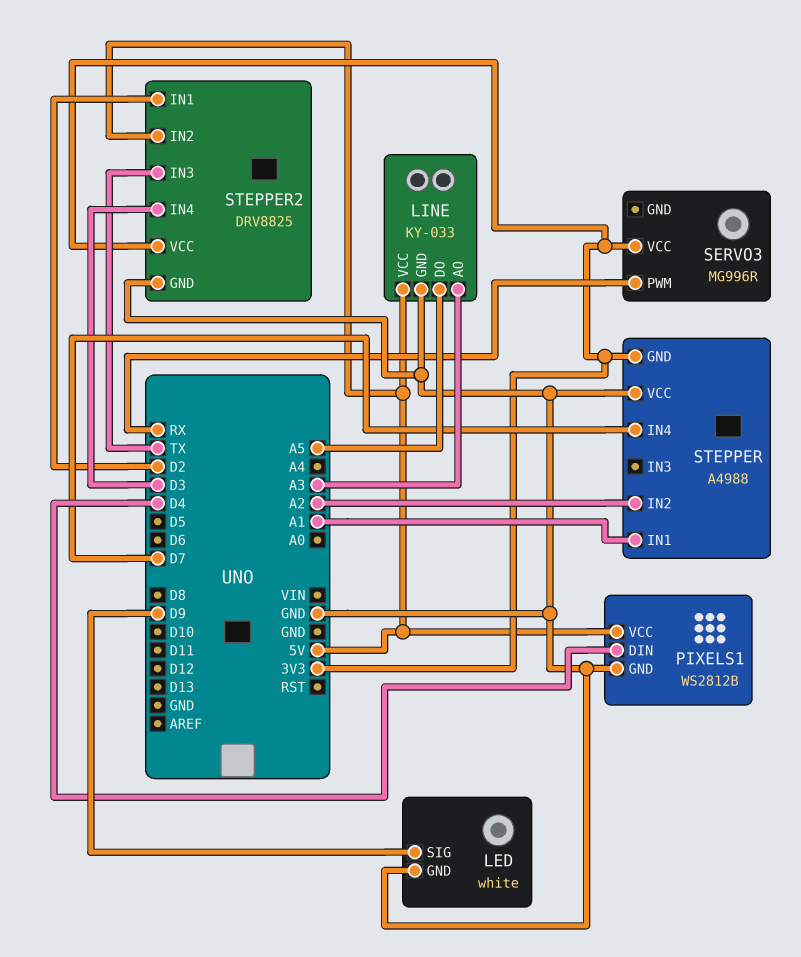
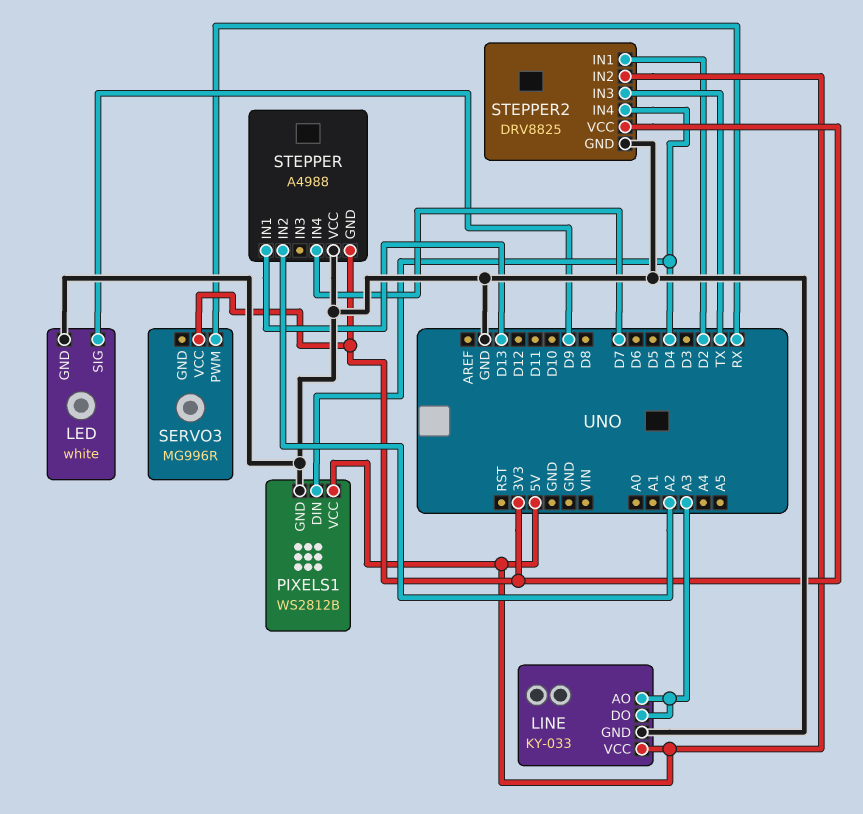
LINE pin DO: A5 -> A3
STEPPER pin IN1: A1 -> D13
STEPPER2 pin IN4: D3 -> D4

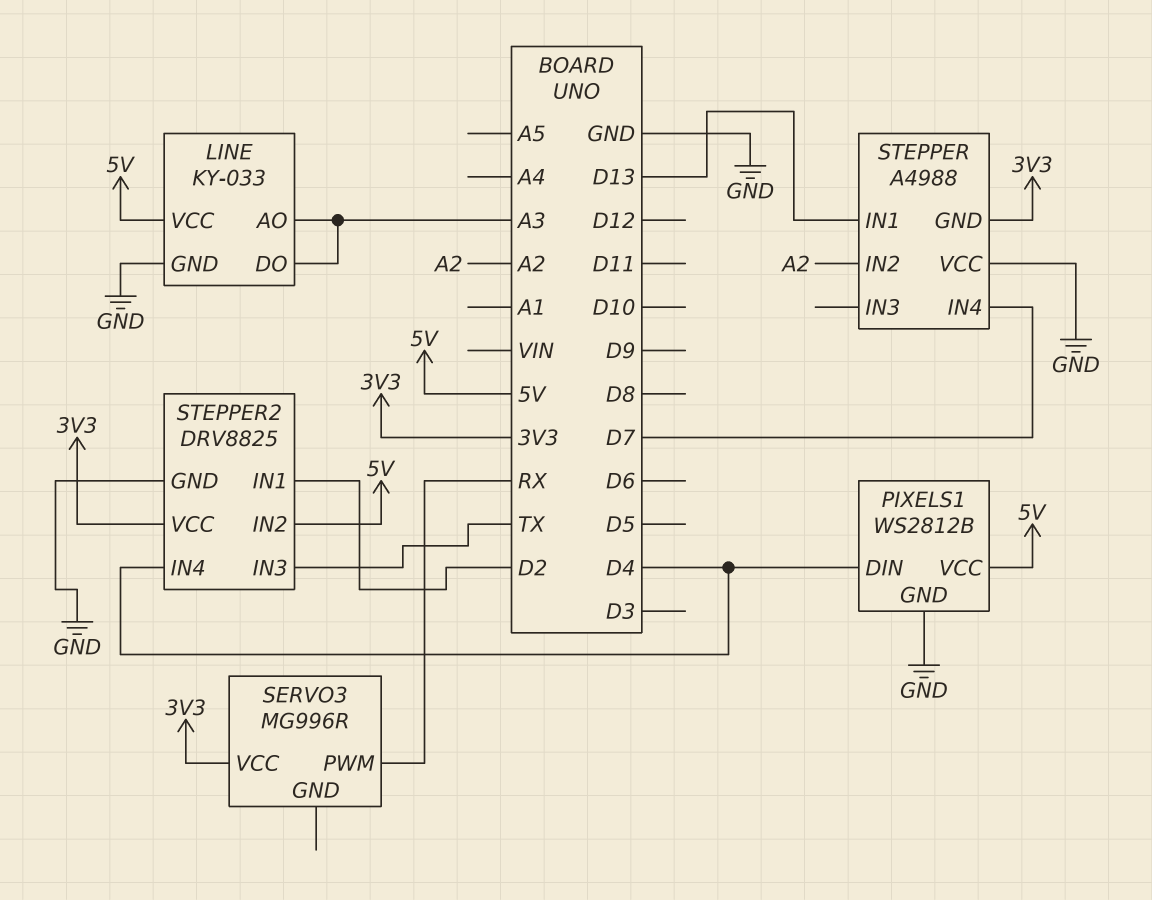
LED: white -> none
LED pin GND: GND -> none
LED pin SIG: D9 -> none

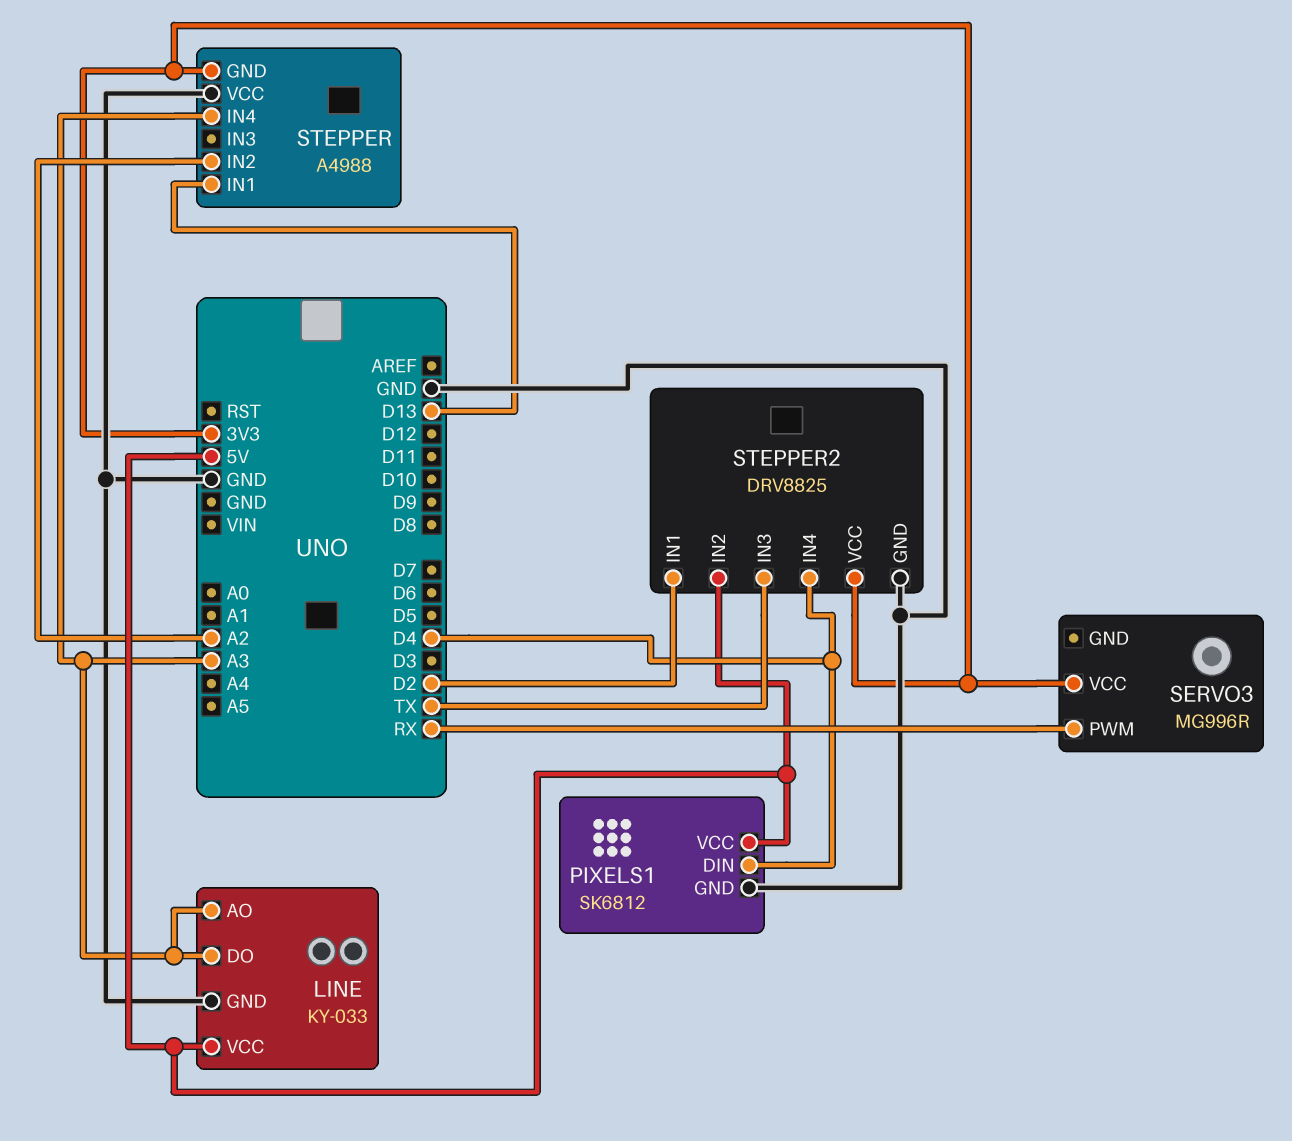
PIXELS1: WS2812B -> SK6812
STEPPER pin IN4: D7 -> A3

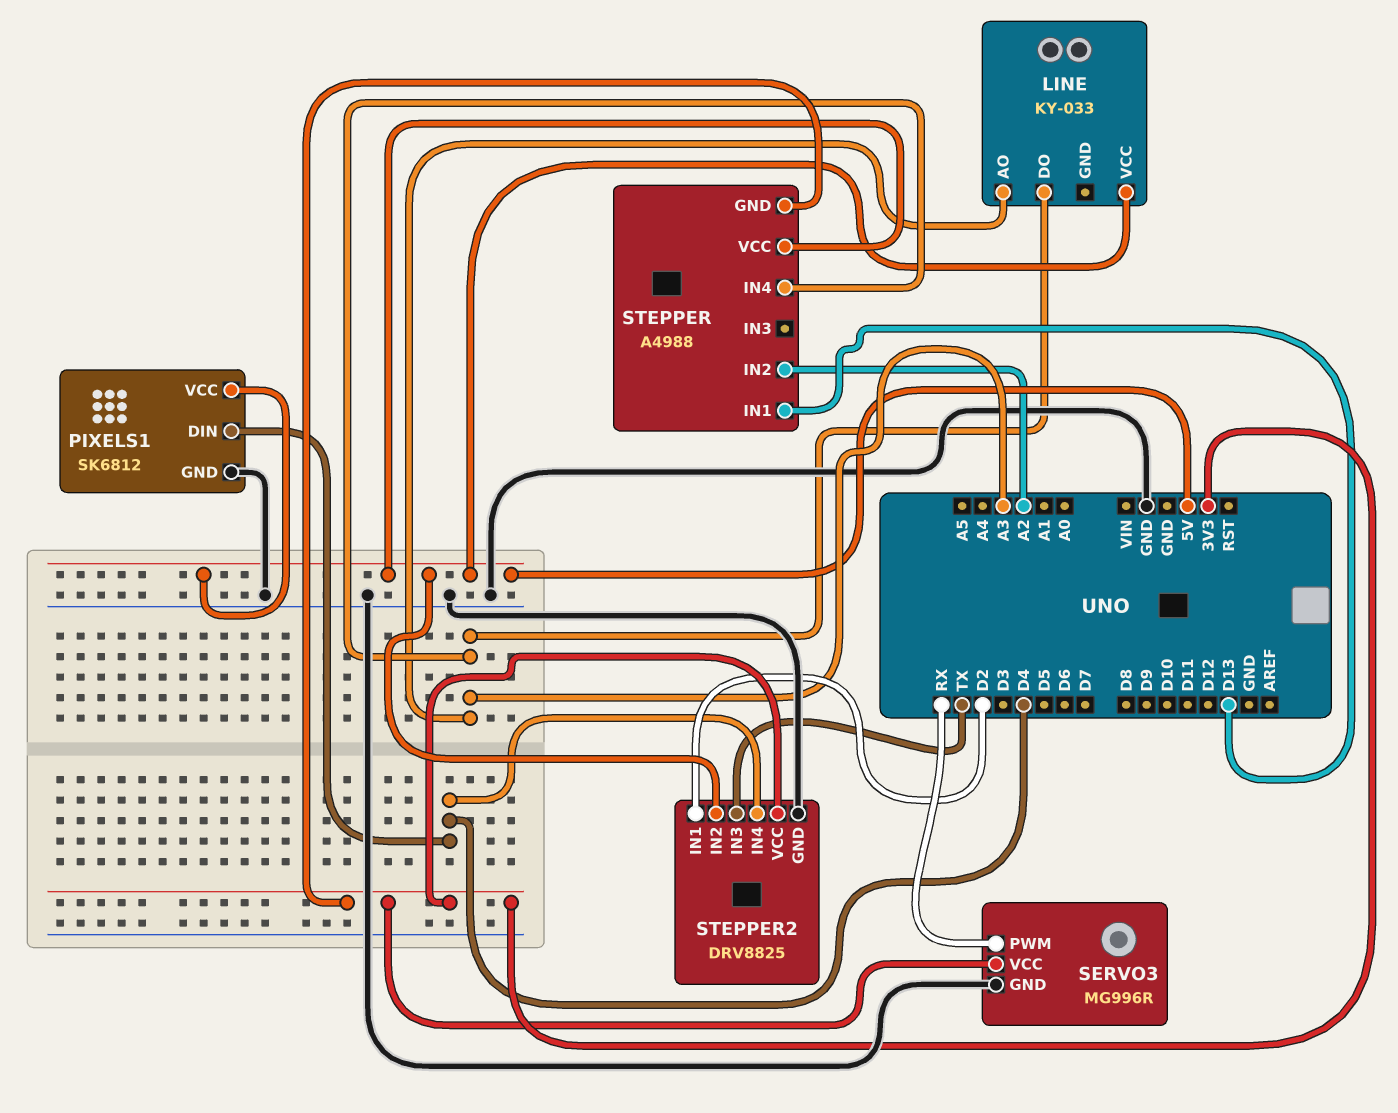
LINE pin GND: GND -> none
SERVO3 pin GND: none -> GND
STEPPER pin VCC: GND -> 5V

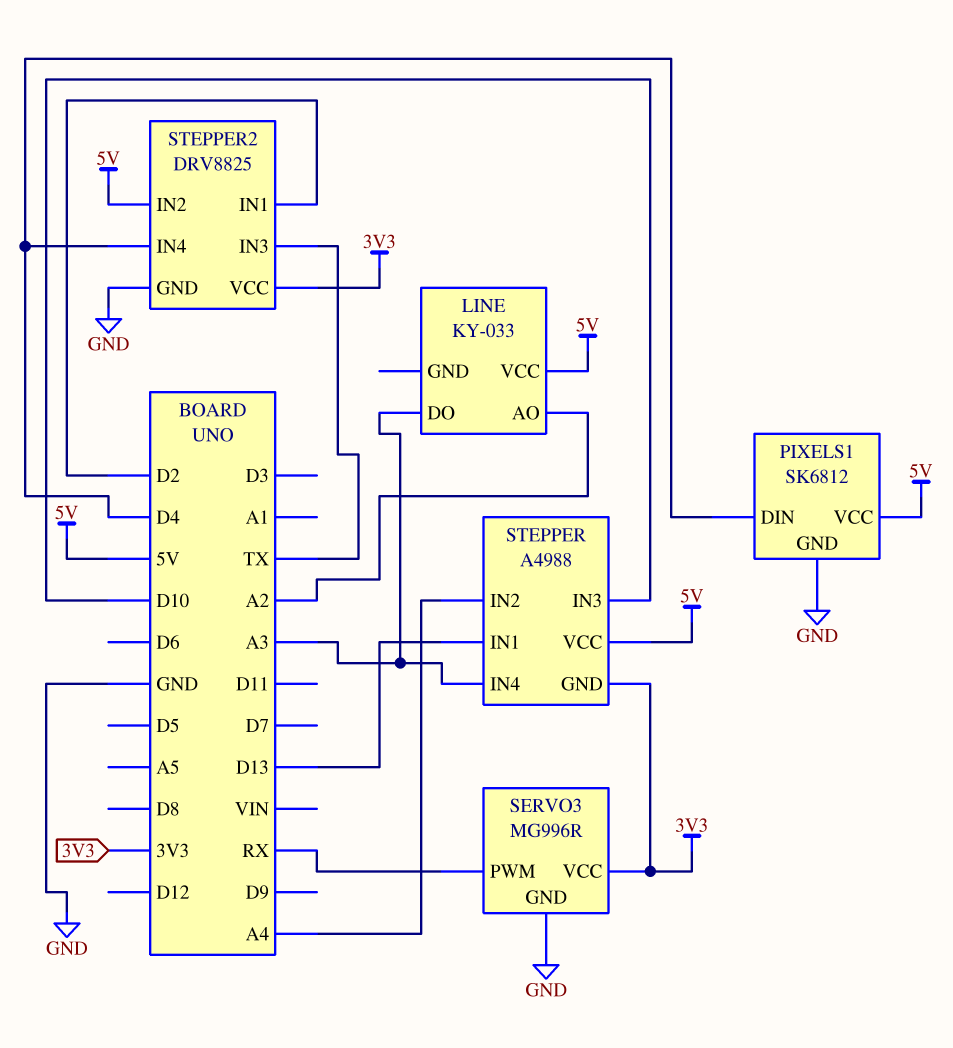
LINE pin AO: A3 -> A2
STEPPER pin IN2: A2 -> A4
STEPPER pin IN3: none -> D10

